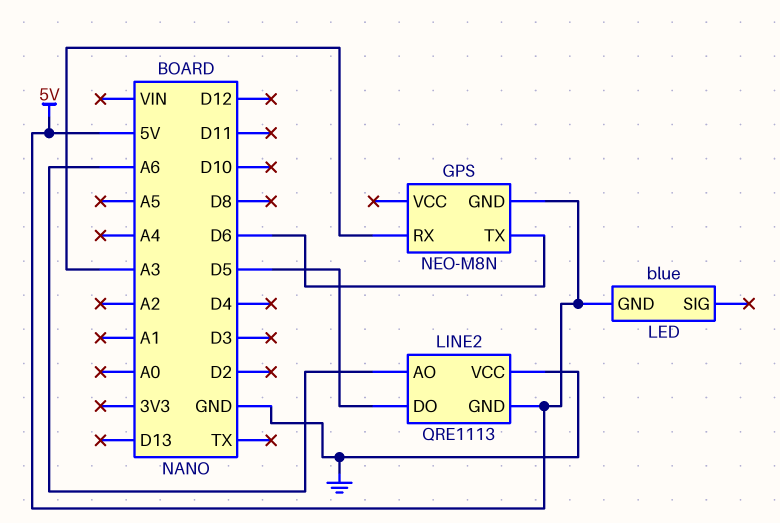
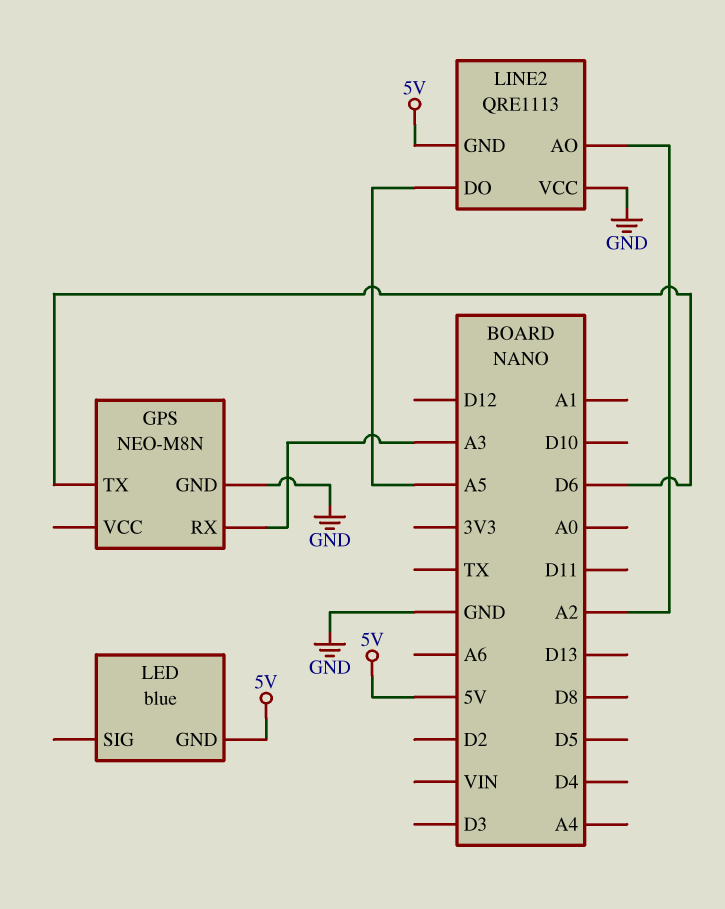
GPS pin GND: 5V -> GND
LINE2 pin AO: A6 -> A2
LINE2 pin DO: D5 -> A5

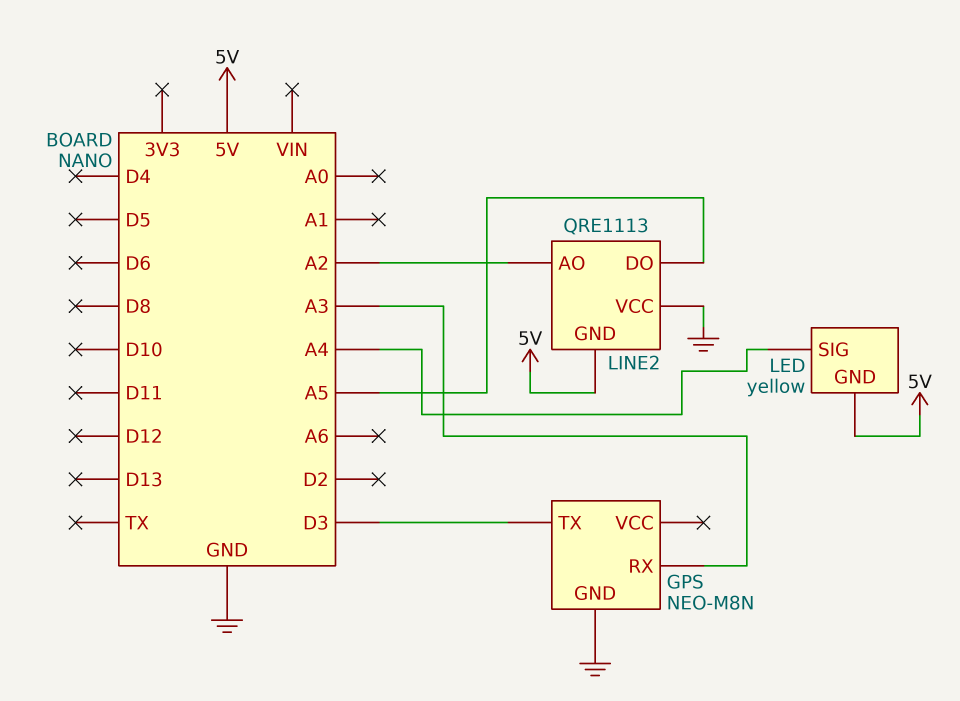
GPS pin TX: D6 -> D3
LED: blue -> yellow
LED pin SIG: none -> A4

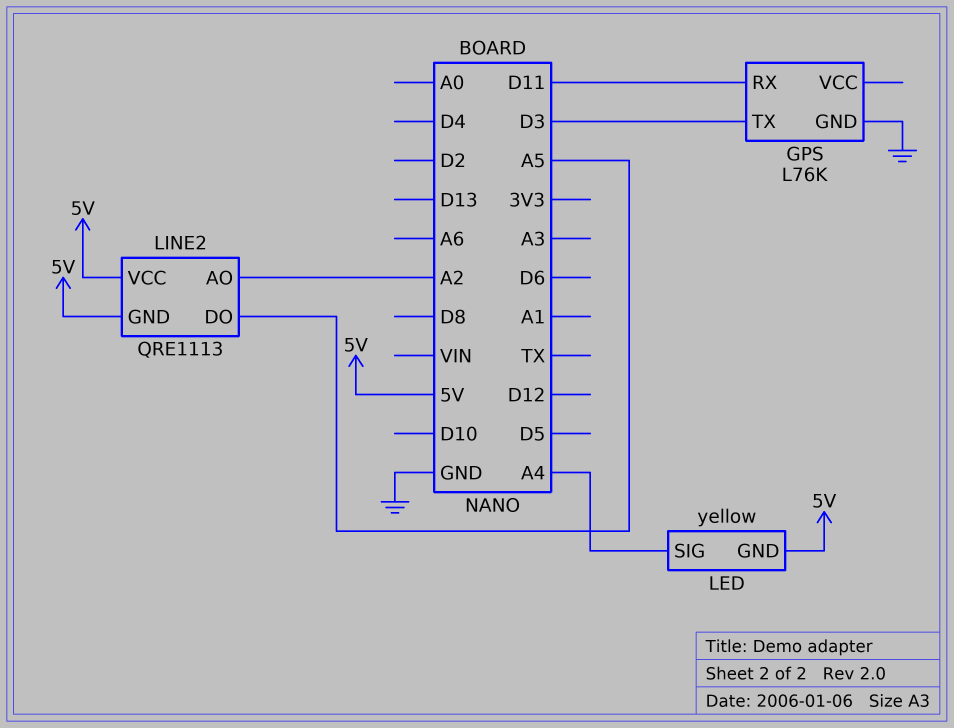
GPS: NEO-M8N -> L76K
GPS pin RX: A3 -> D11
LINE2 pin VCC: GND -> 5V

